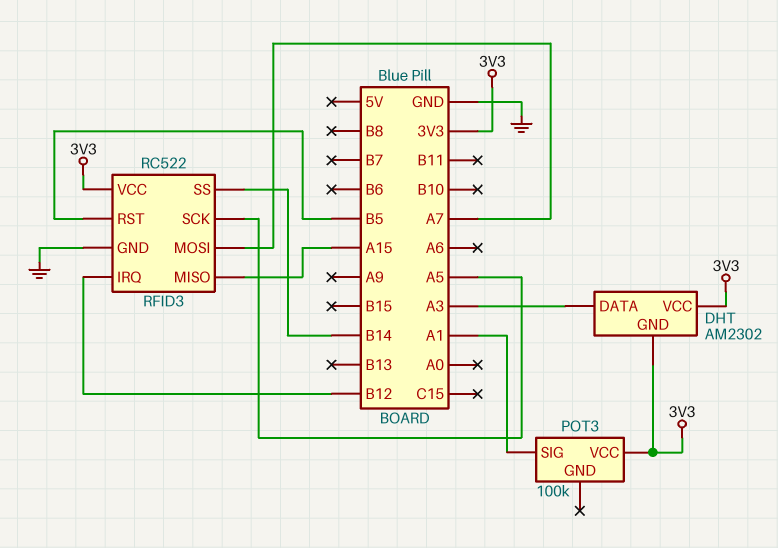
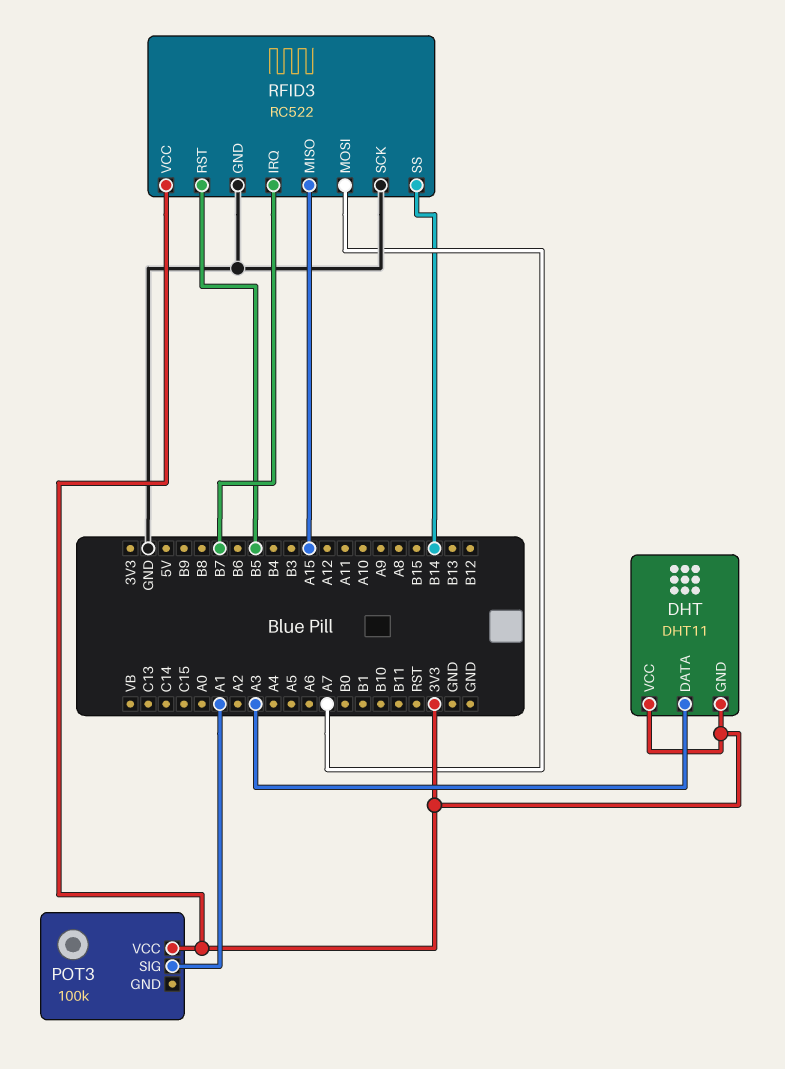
DHT: AM2302 -> DHT11
RFID3 pin IRQ: B12 -> B7
RFID3 pin SCK: A5 -> GND

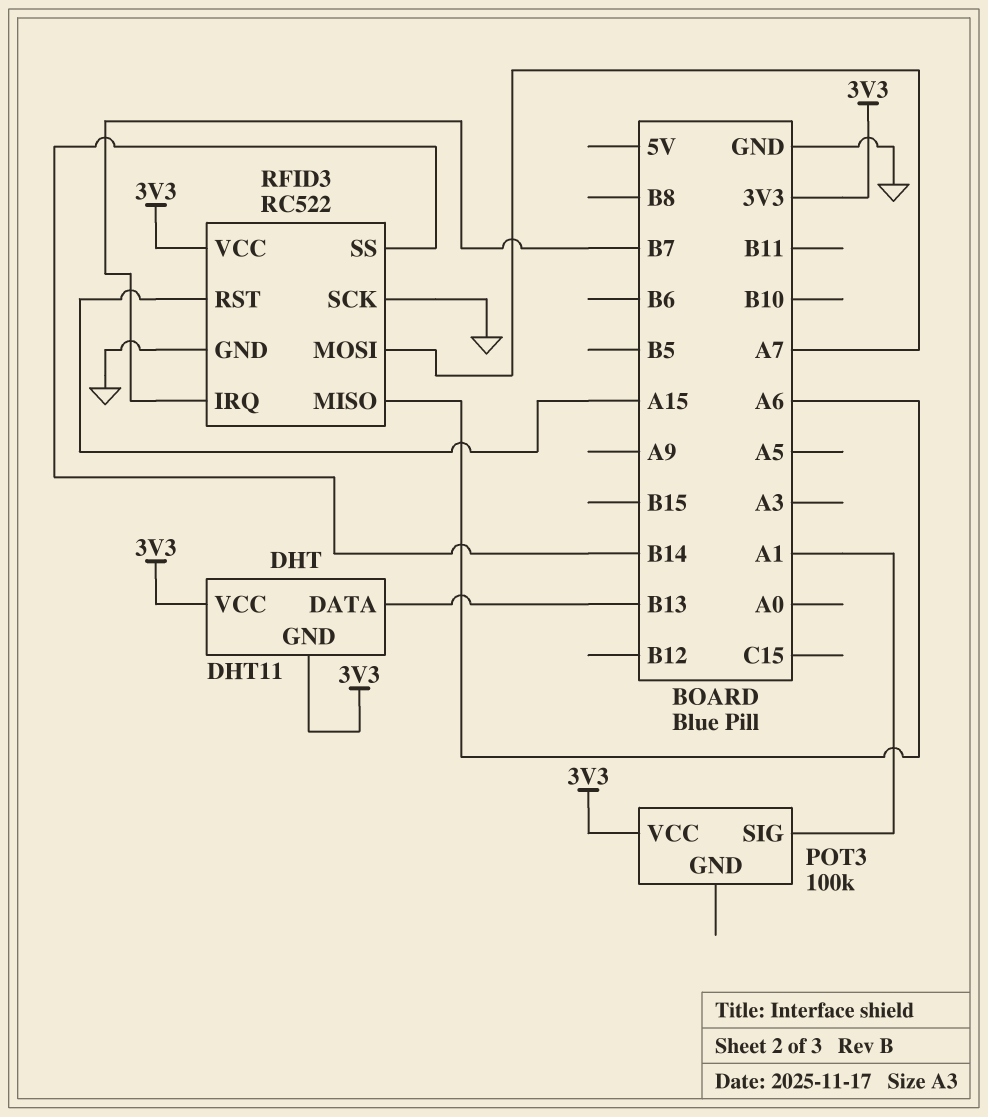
DHT pin DATA: A3 -> B13
RFID3 pin MISO: A15 -> A6
RFID3 pin RST: B5 -> A15

